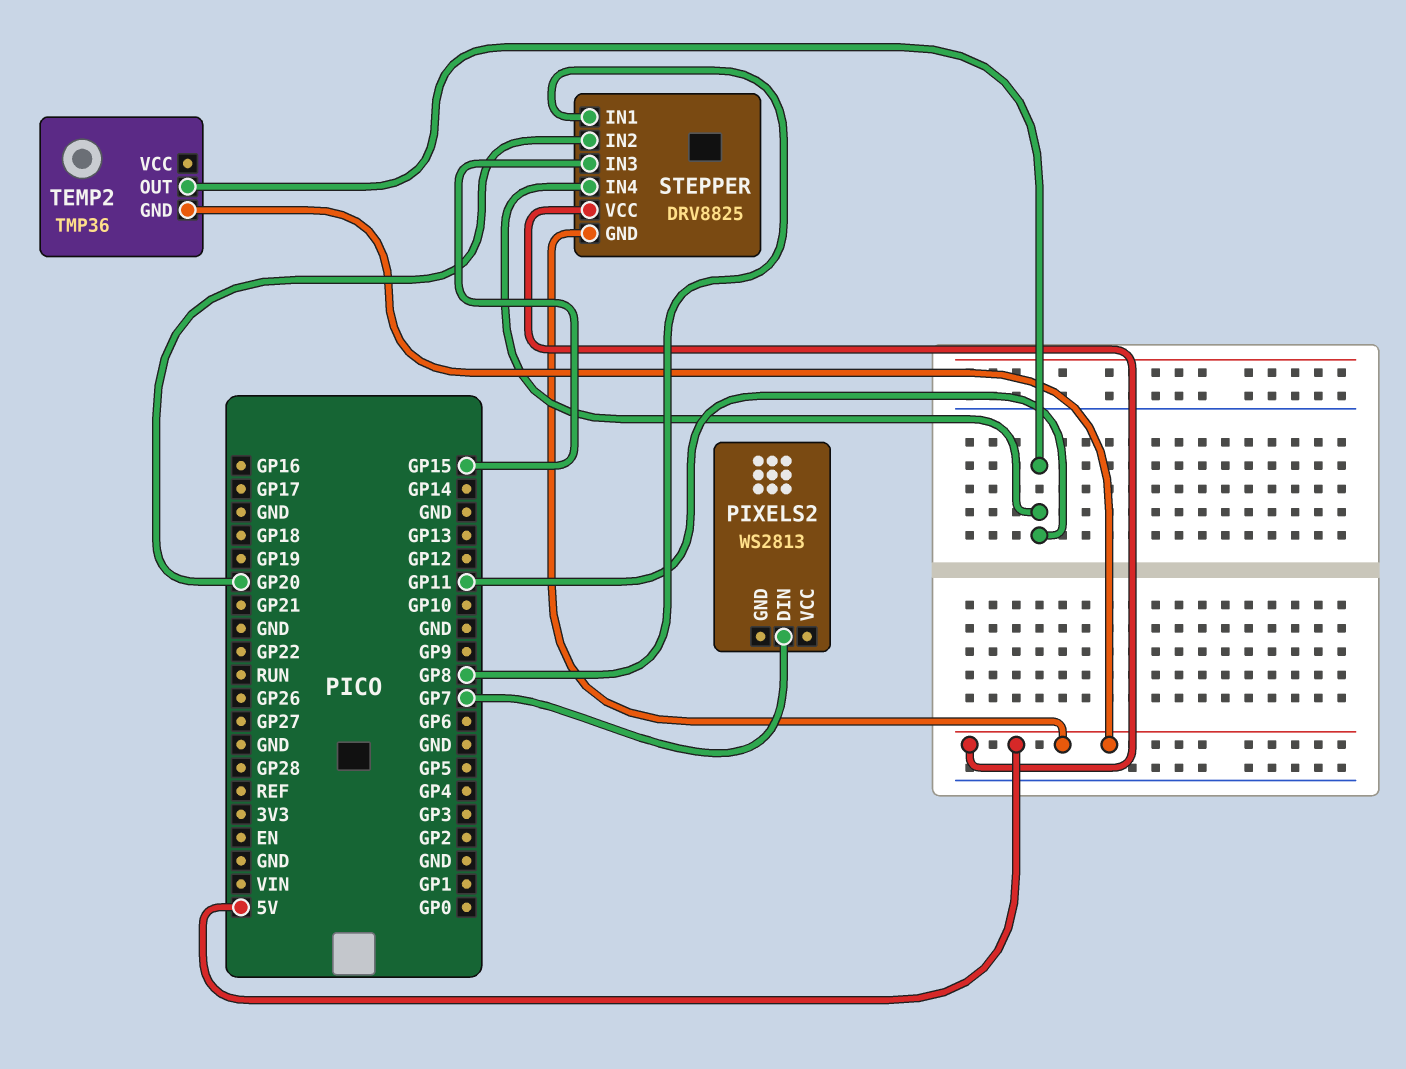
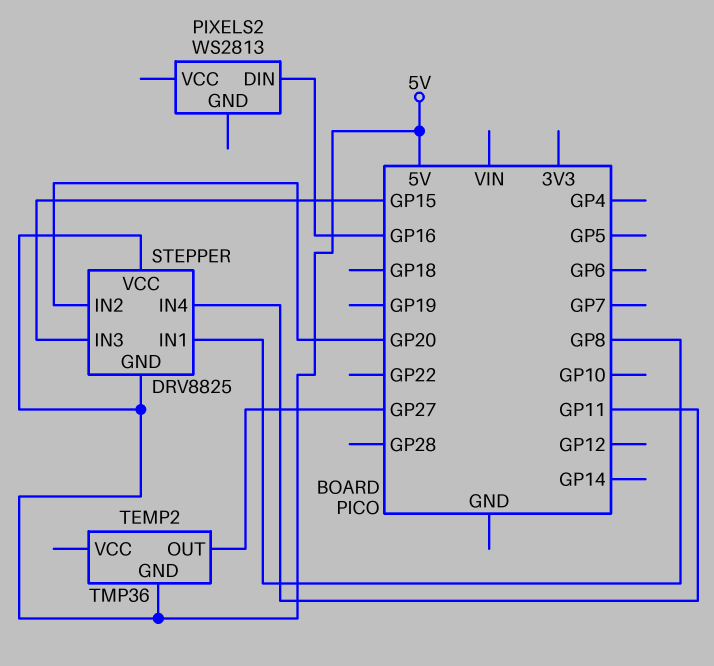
PIXELS2 pin DIN: GP7 -> GP16
TEMP2 pin OUT: GP11 -> GP27

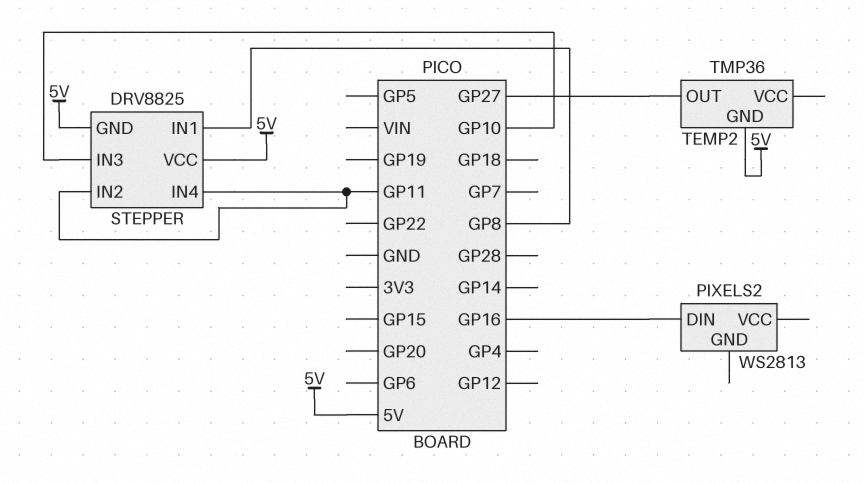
STEPPER pin IN2: GP20 -> GP11
STEPPER pin IN3: GP15 -> GP10

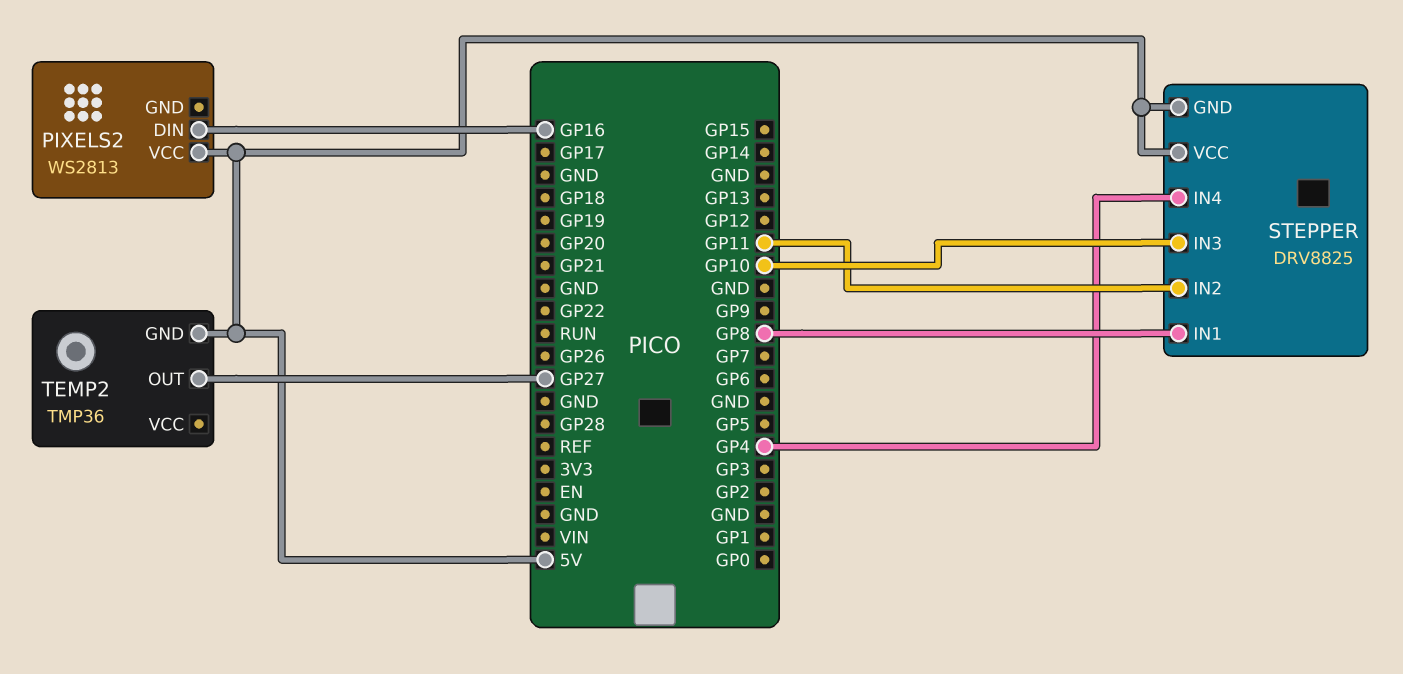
PIXELS2 pin VCC: none -> 5V
STEPPER pin IN4: GP11 -> GP4

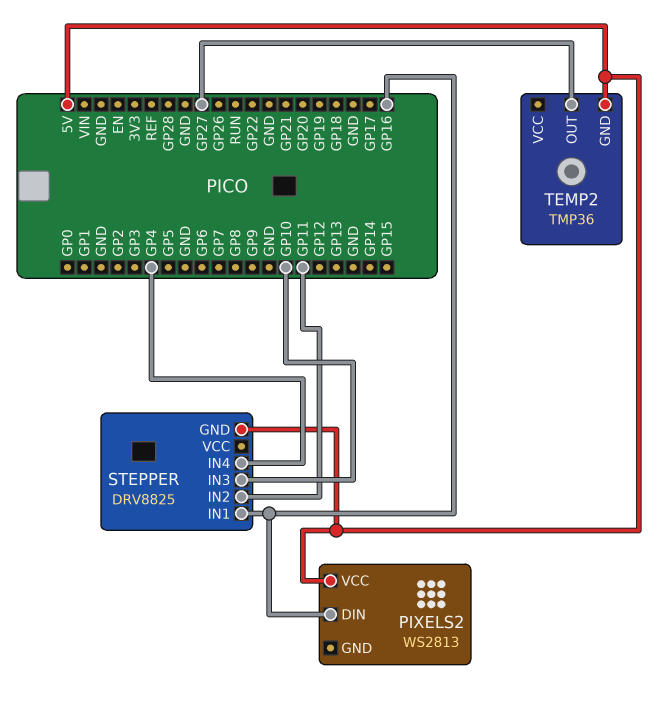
STEPPER pin IN1: GP8 -> GP16
STEPPER pin VCC: 5V -> none

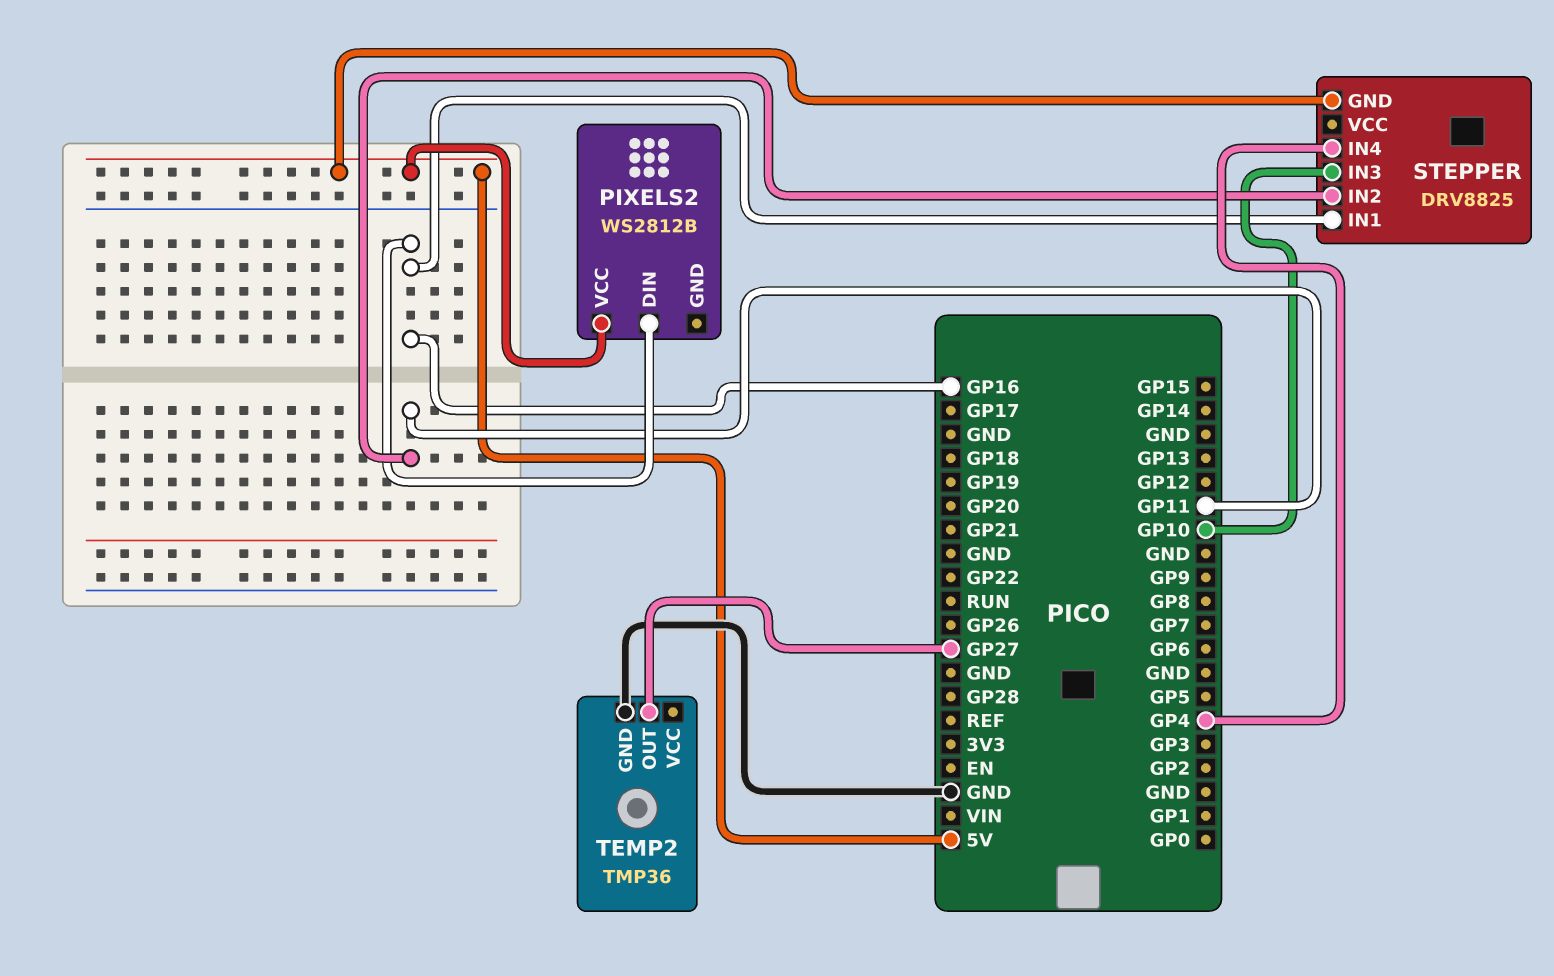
PIXELS2: WS2813 -> WS2812B
TEMP2 pin GND: 5V -> GND

